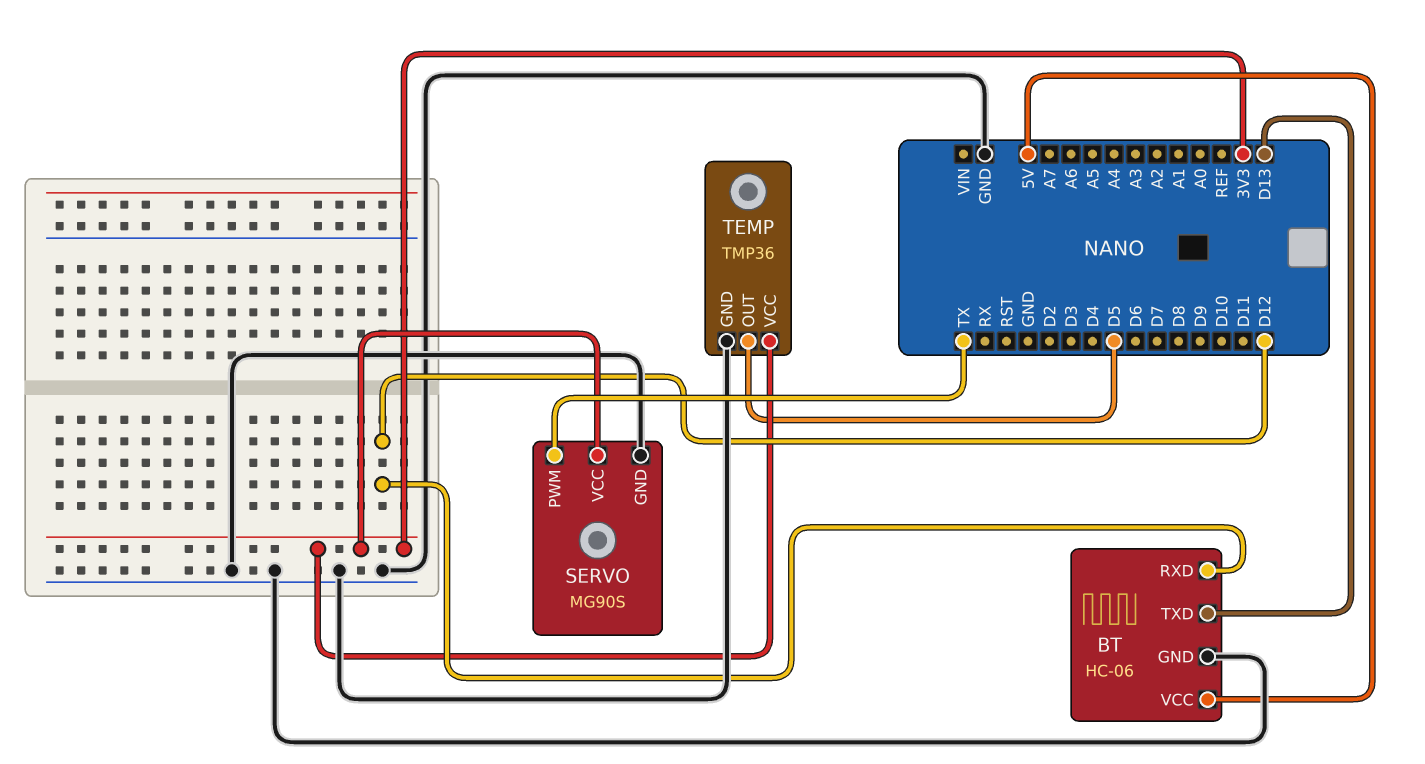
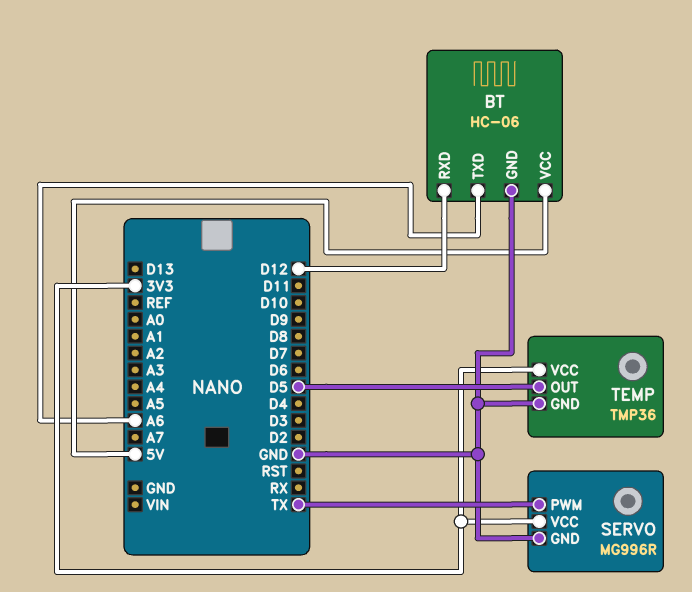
BT pin TXD: D13 -> A6
SERVO: MG90S -> MG996R

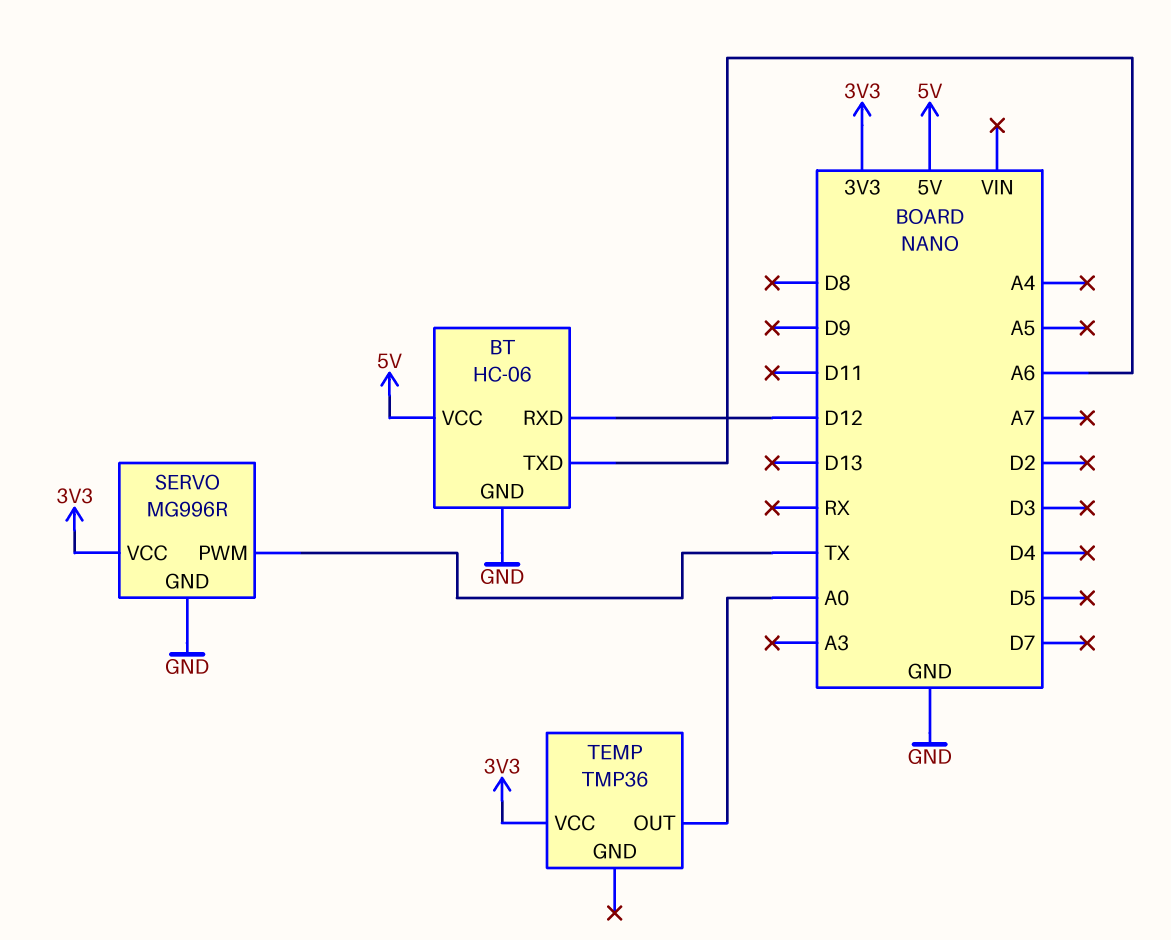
TEMP pin GND: GND -> none
TEMP pin OUT: D5 -> A0

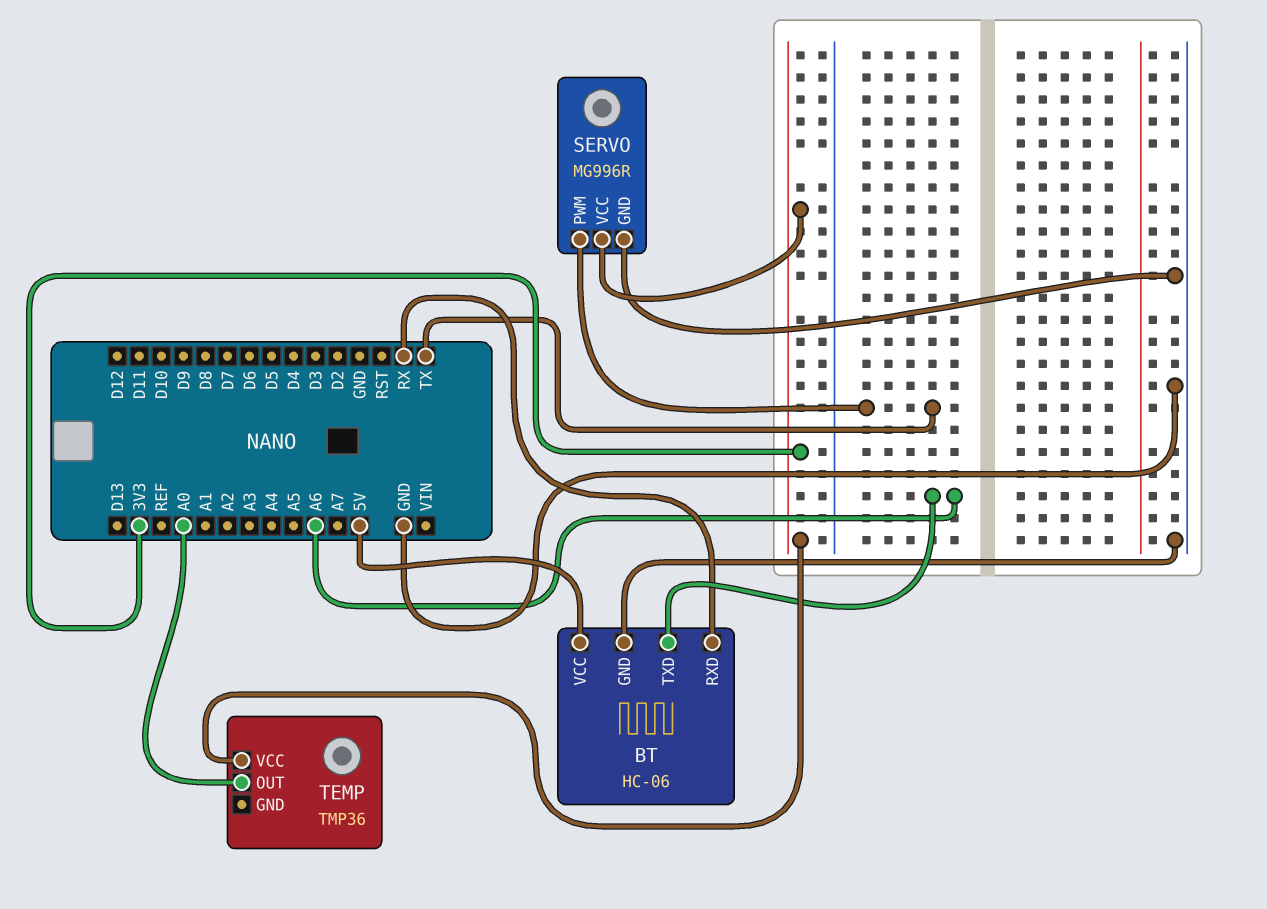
BT pin RXD: D12 -> RX

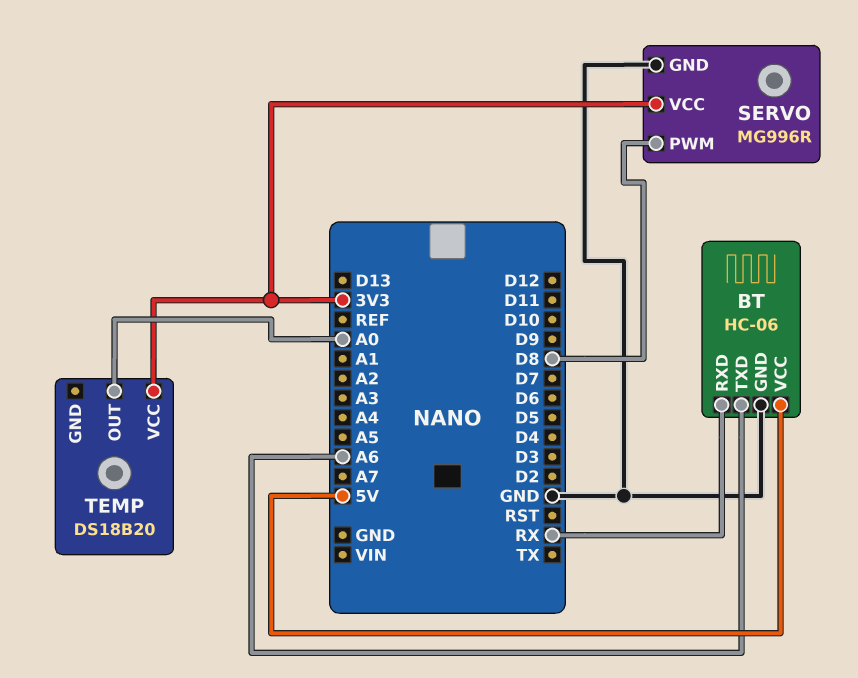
SERVO pin PWM: TX -> D8
TEMP: TMP36 -> DS18B20

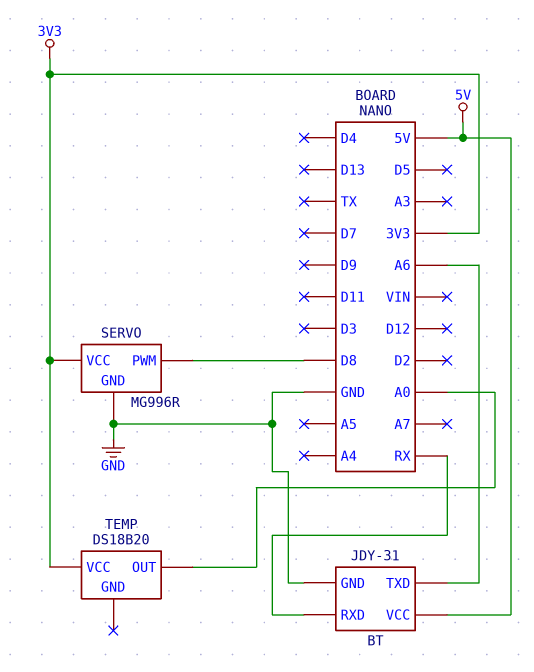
BT: HC-06 -> JDY-31

